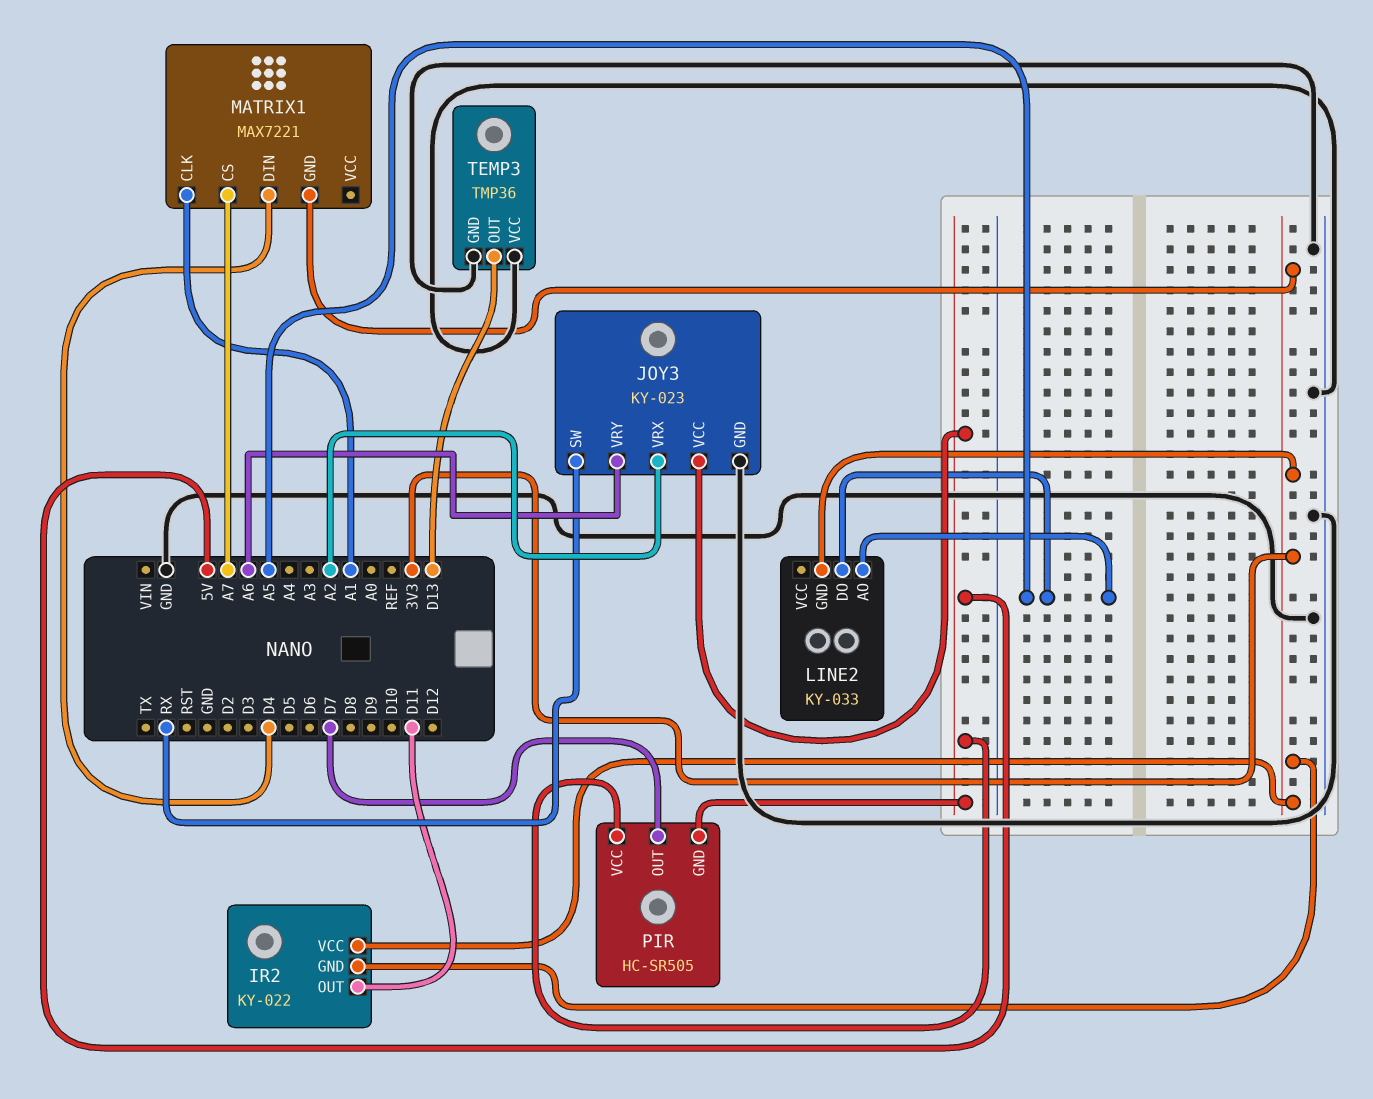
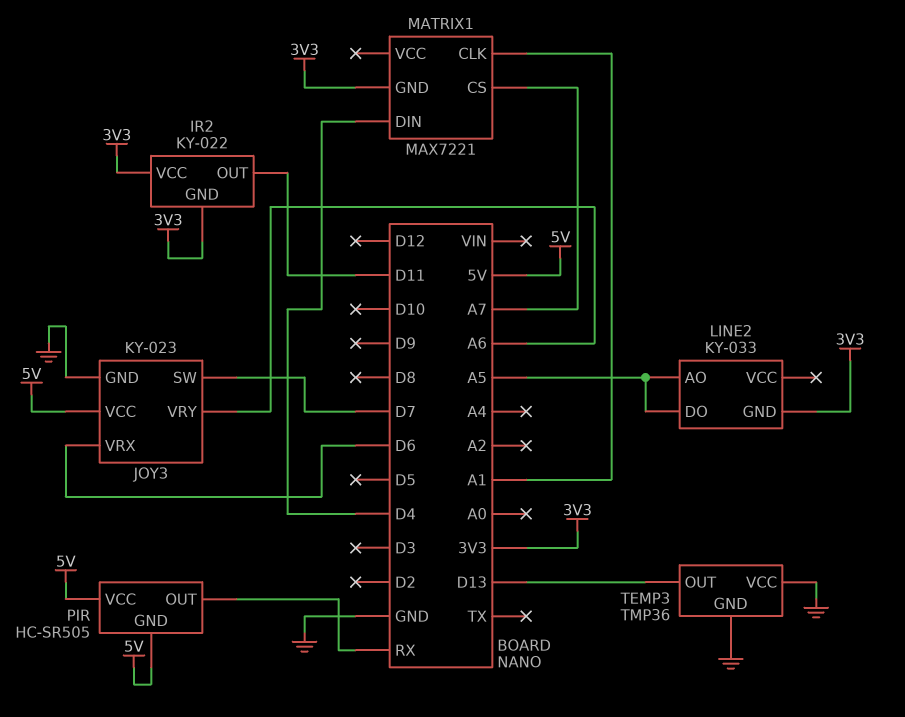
JOY3 pin SW: RX -> D7
JOY3 pin VRX: A2 -> D6
PIR pin OUT: D7 -> RX

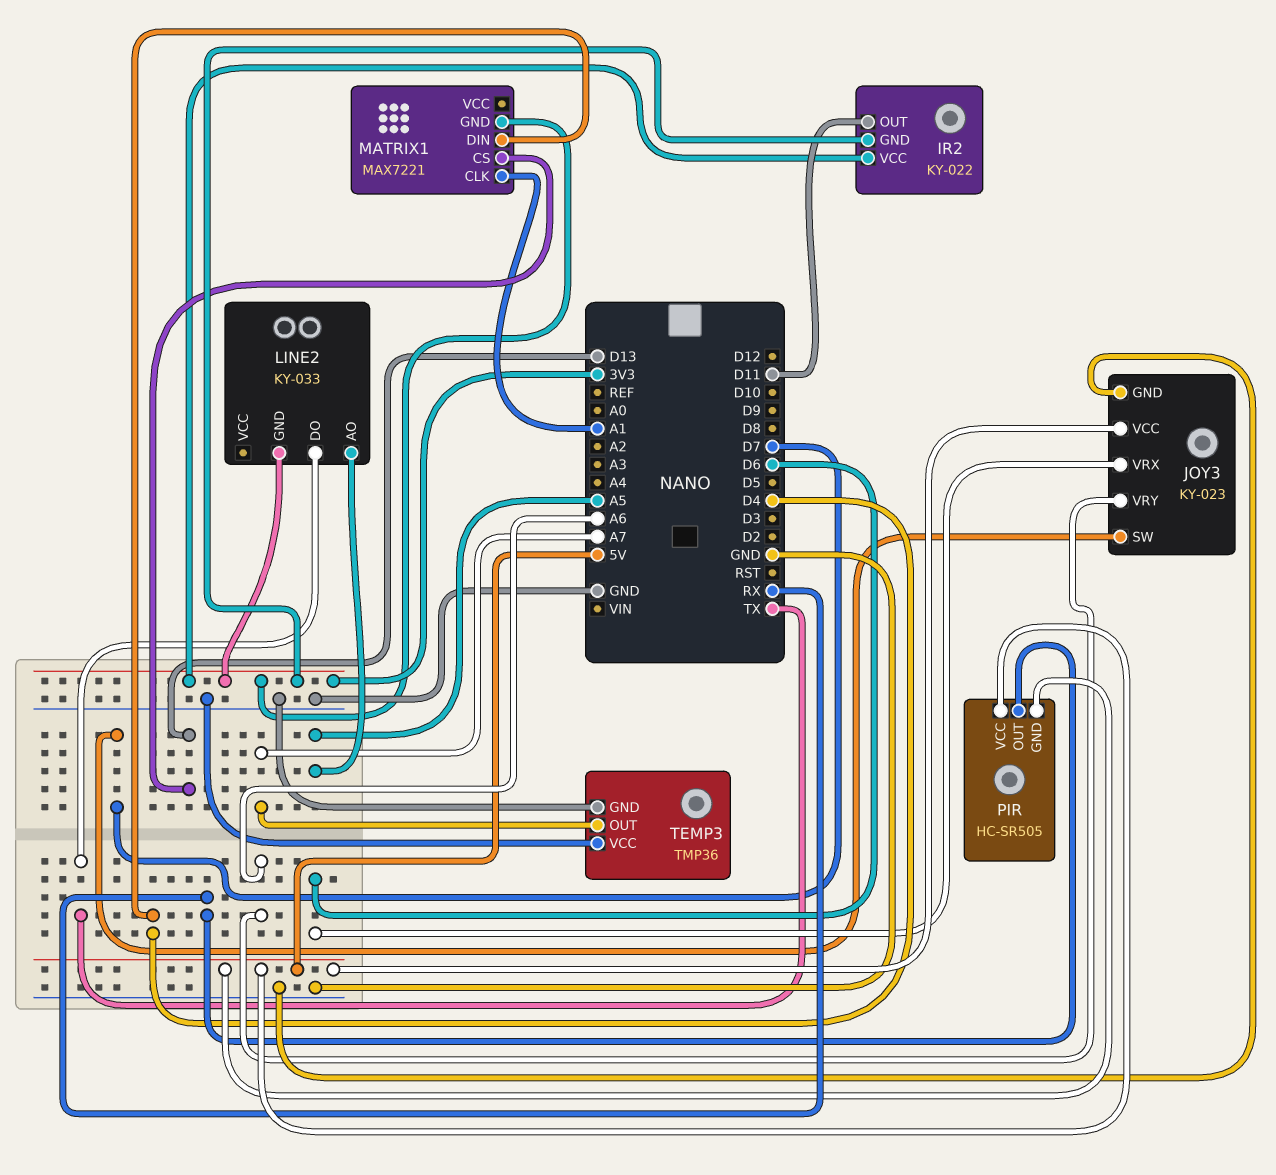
LINE2 pin DO: A5 -> TX
MATRIX1 pin CS: A7 -> D13
TEMP3 pin OUT: D13 -> A7

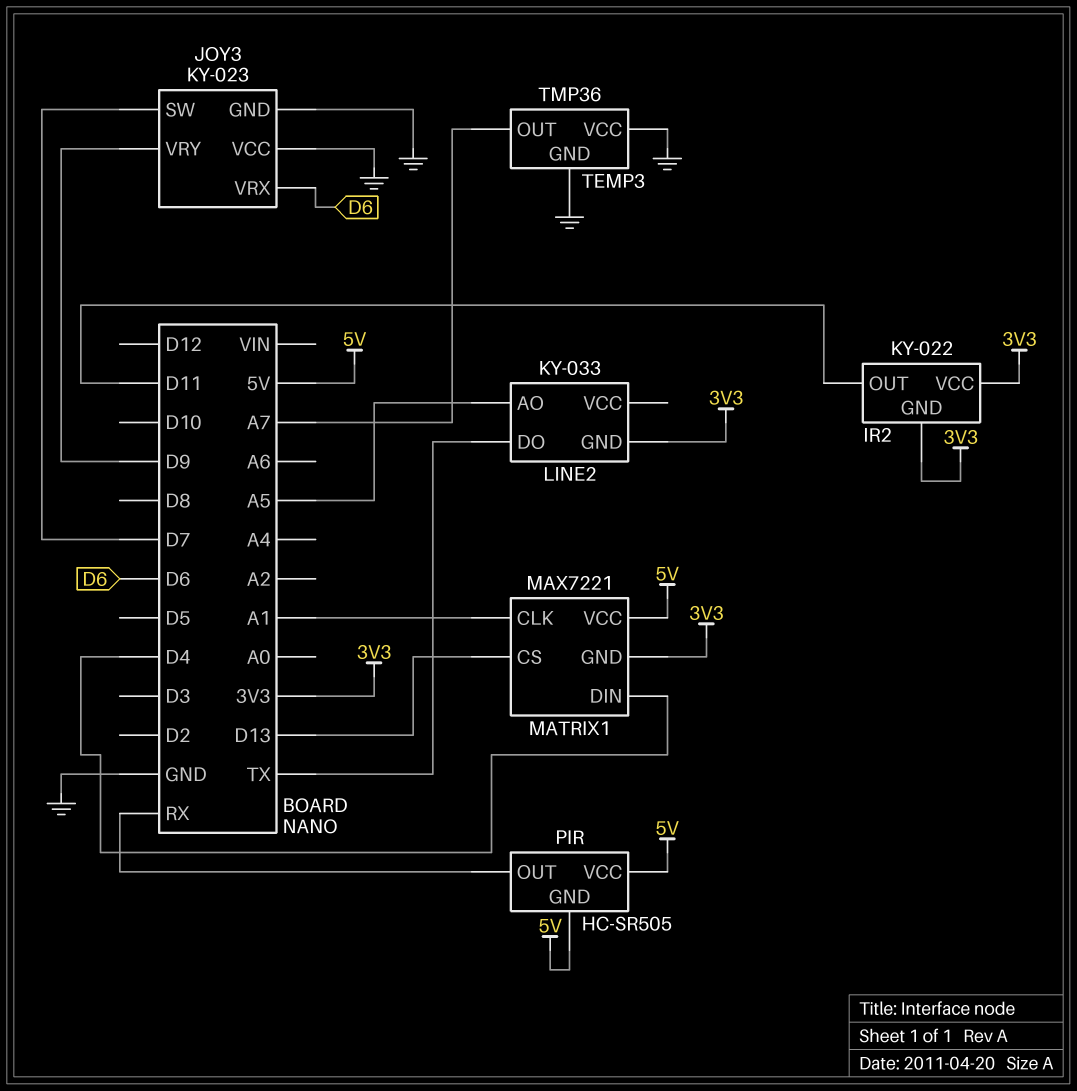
JOY3 pin VCC: 5V -> GND
JOY3 pin VRY: A6 -> D9
MATRIX1 pin VCC: none -> 5V

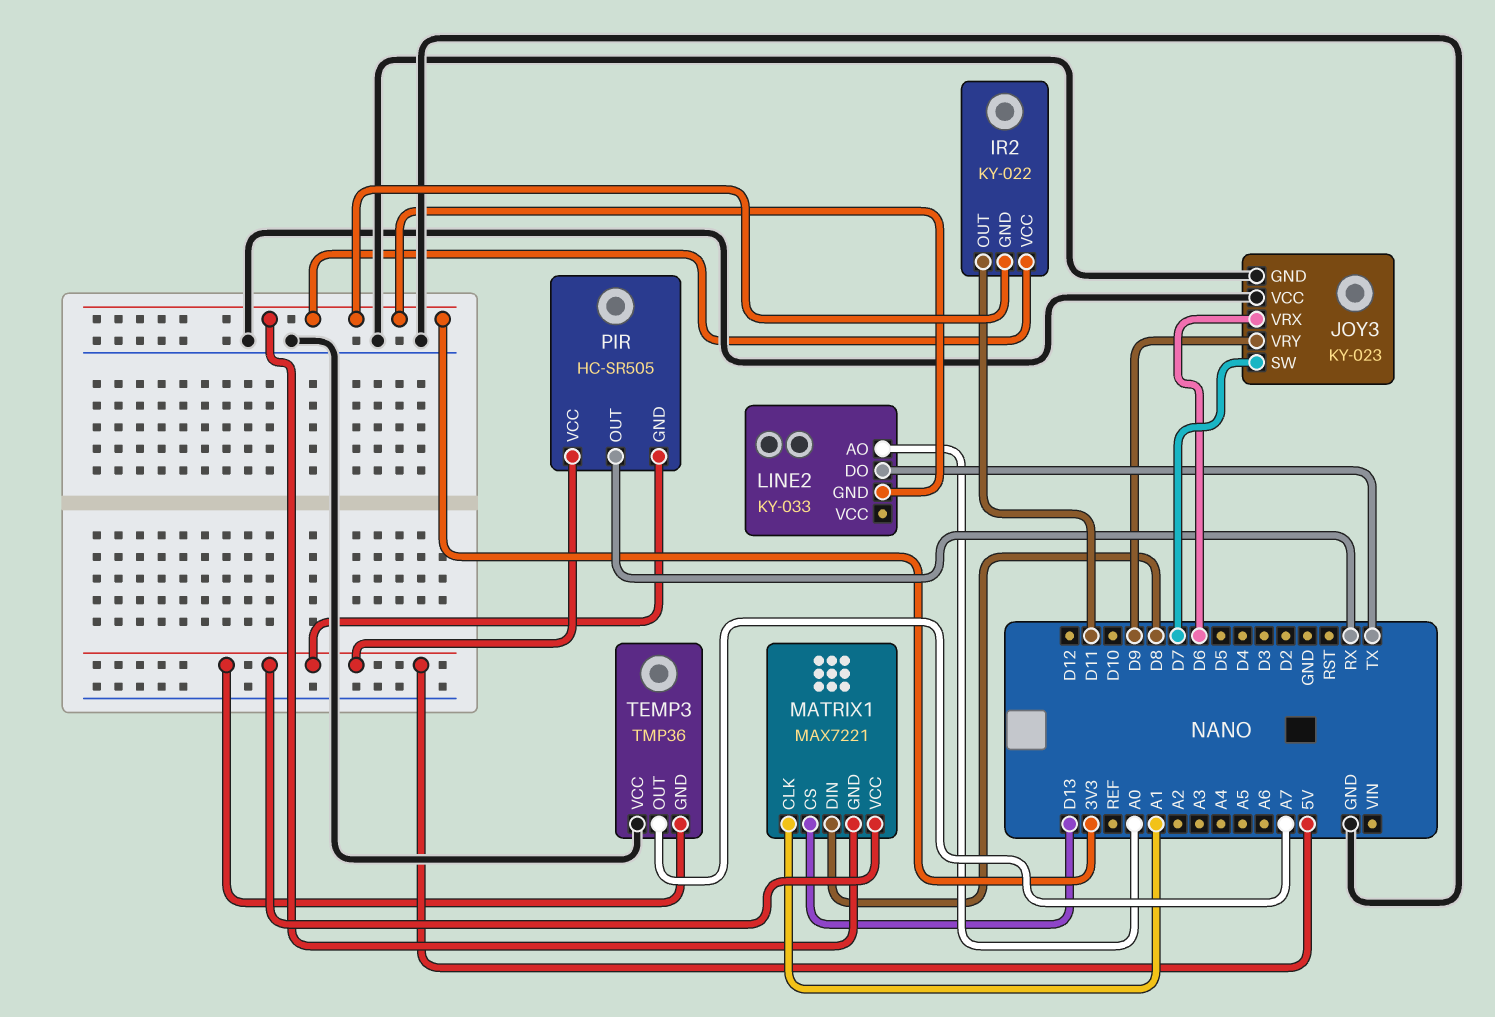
LINE2 pin AO: A5 -> A0
MATRIX1 pin DIN: D4 -> D8
TEMP3 pin GND: GND -> 5V

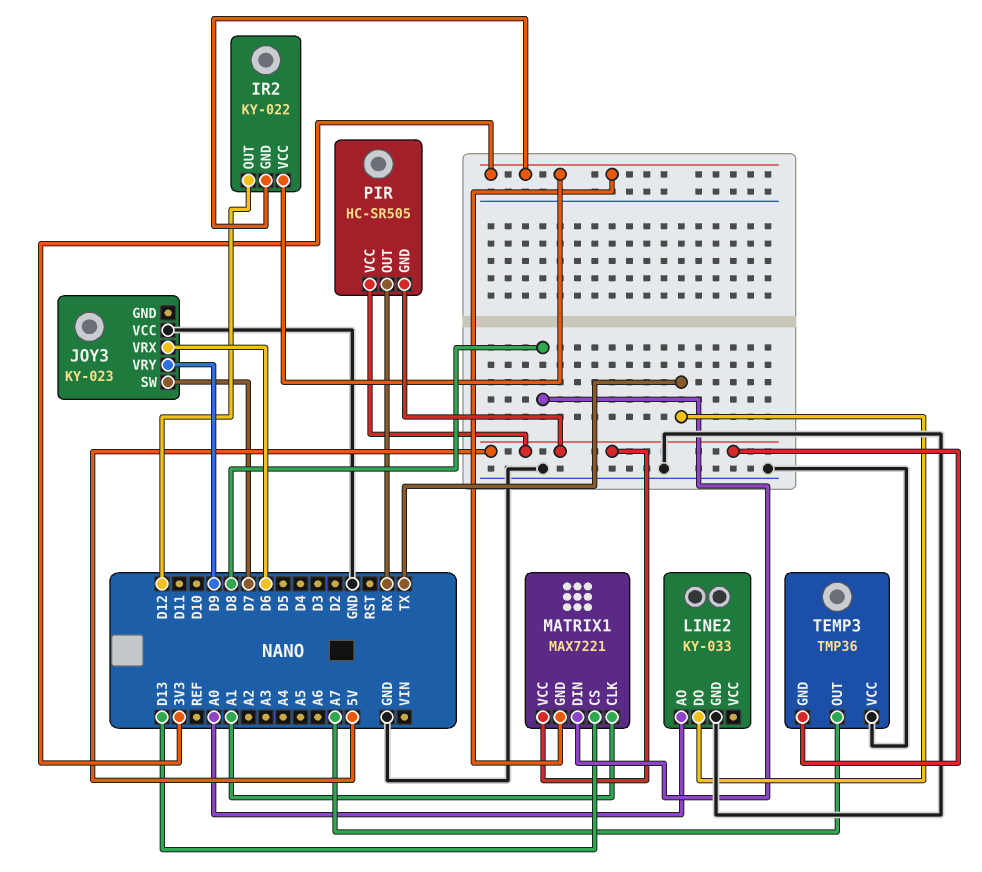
IR2 pin OUT: D11 -> D12
JOY3 pin GND: GND -> none
LINE2 pin GND: 3V3 -> GND

